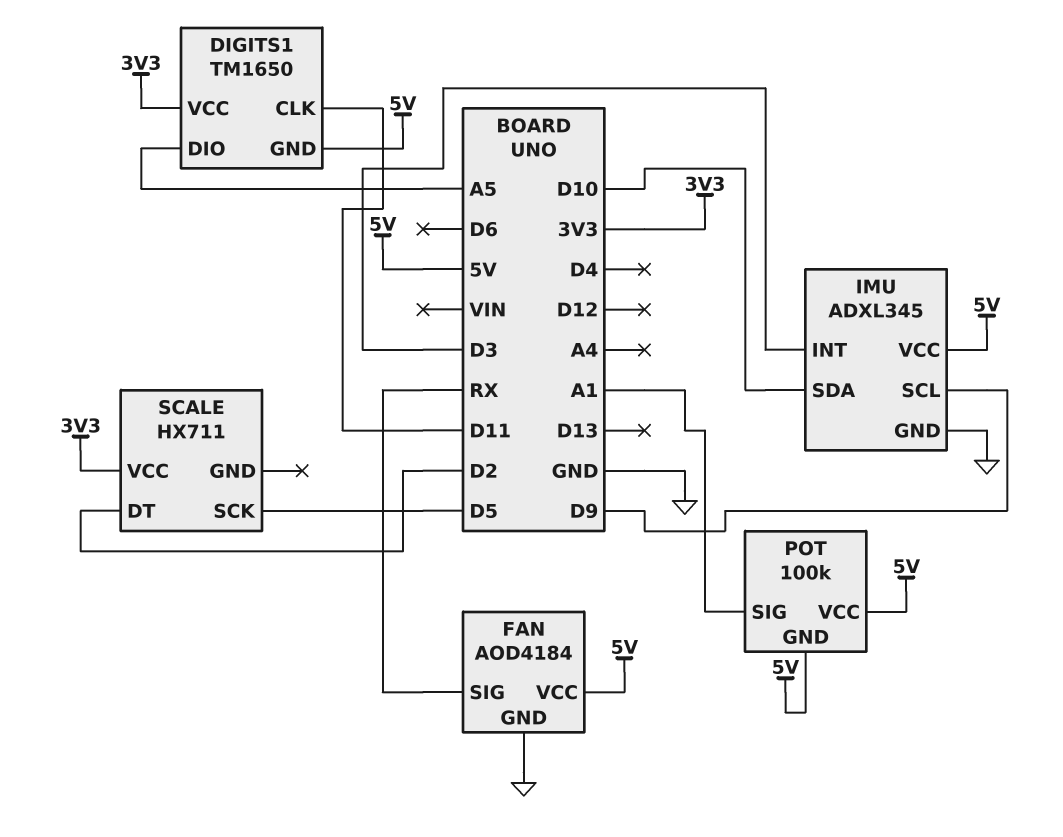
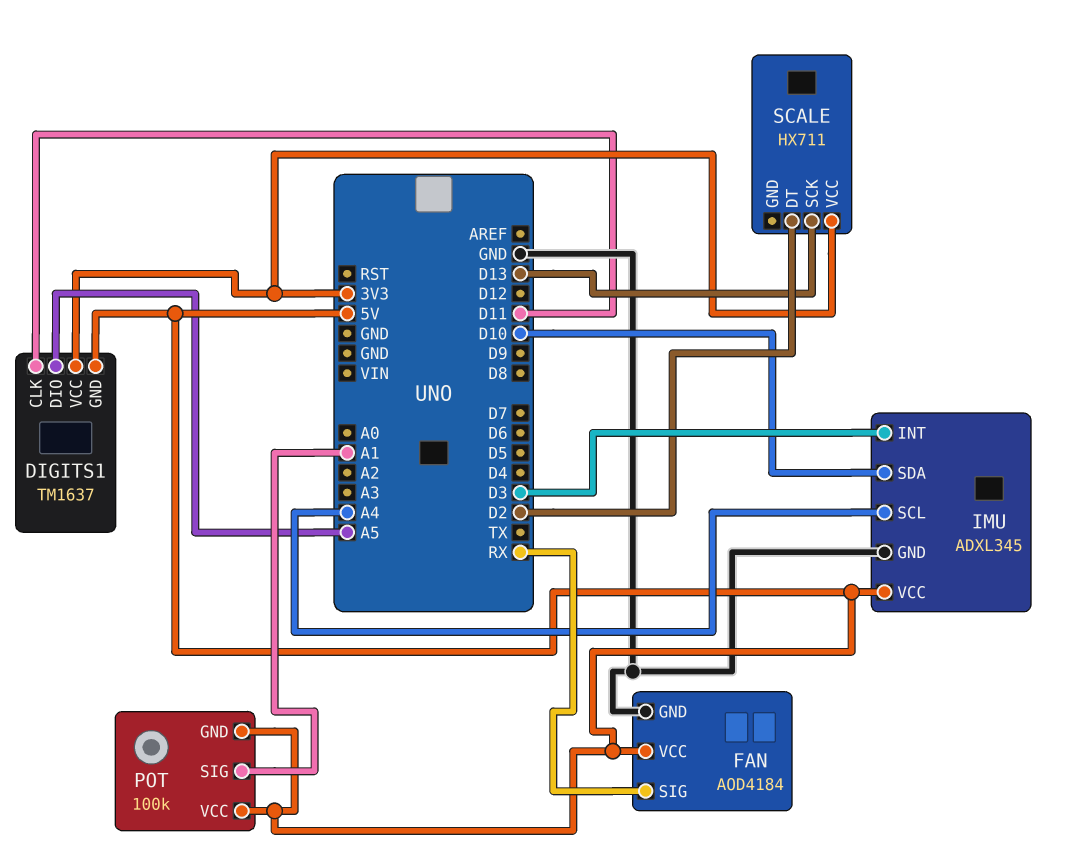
DIGITS1: TM1650 -> TM1637
IMU pin SCL: D9 -> A4
SCALE pin SCK: D5 -> D13

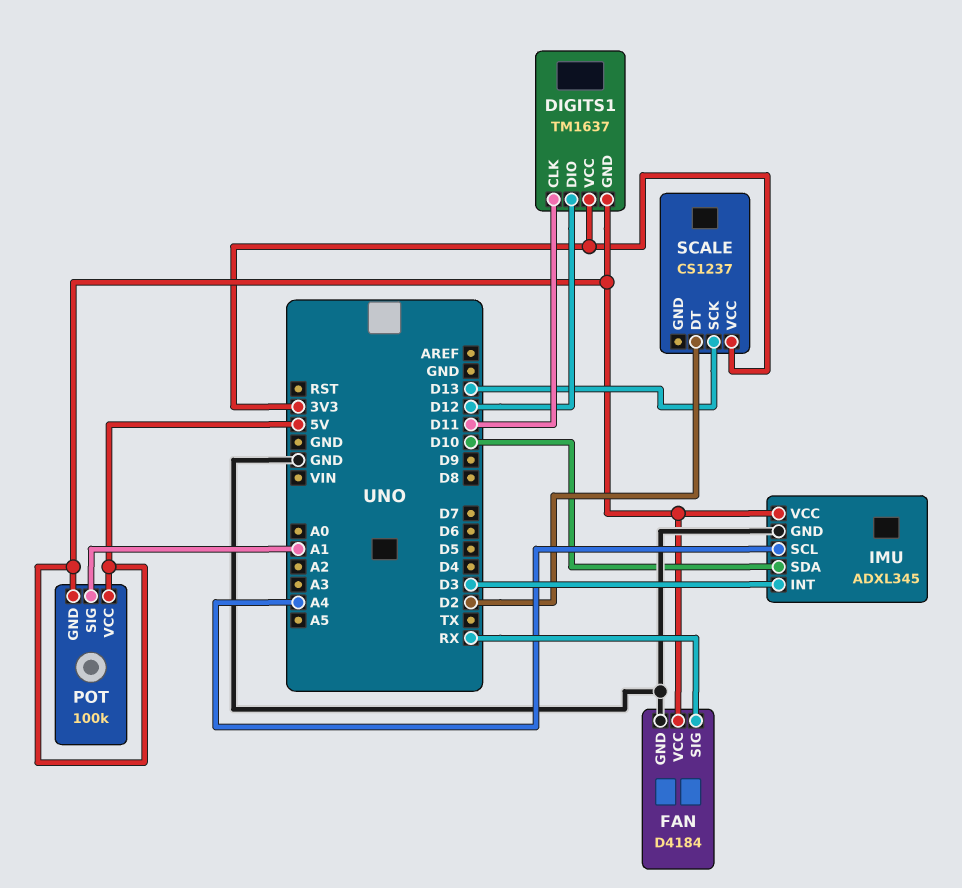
DIGITS1 pin DIO: A5 -> D12
FAN: AOD4184 -> D4184
SCALE: HX711 -> CS1237

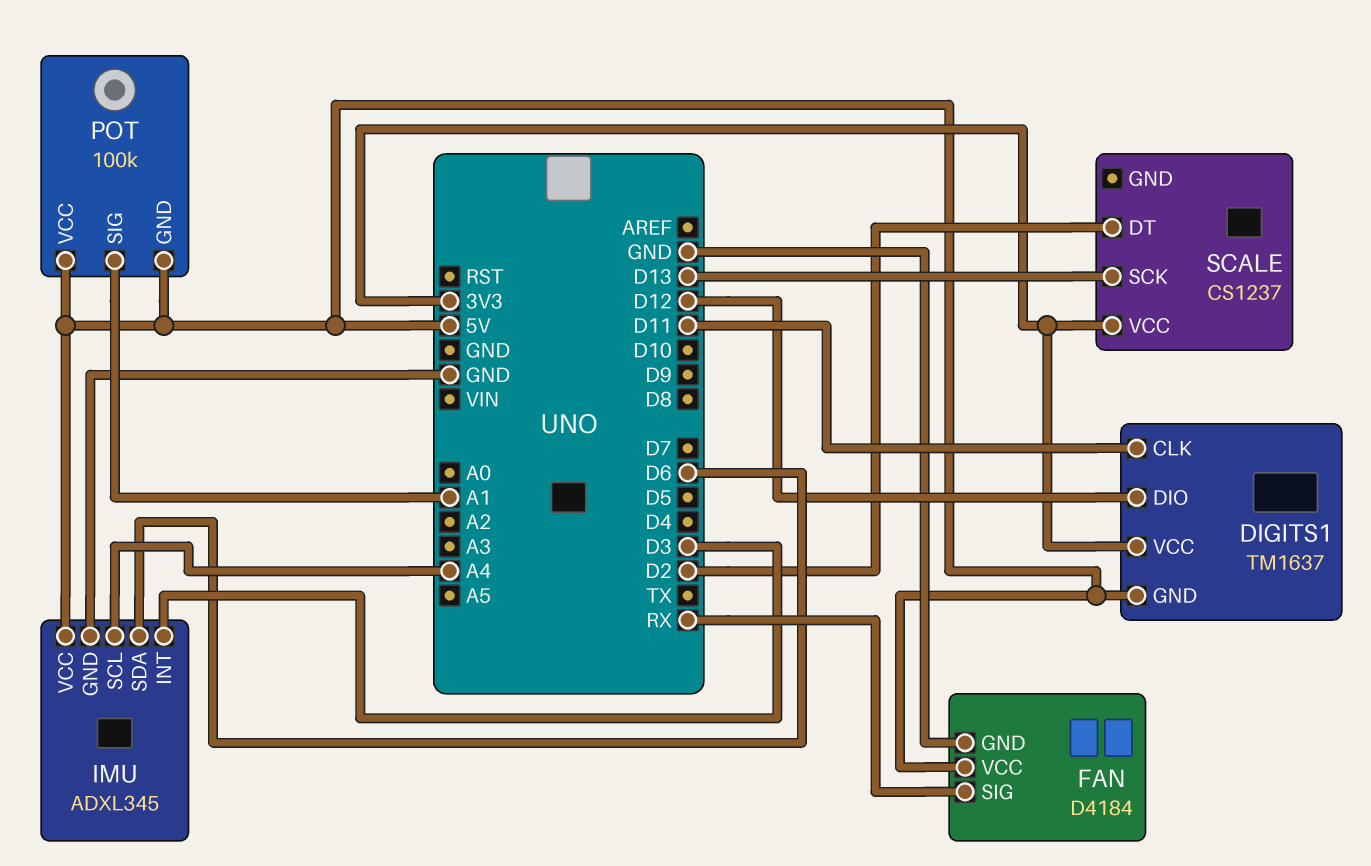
IMU pin SDA: D10 -> D6

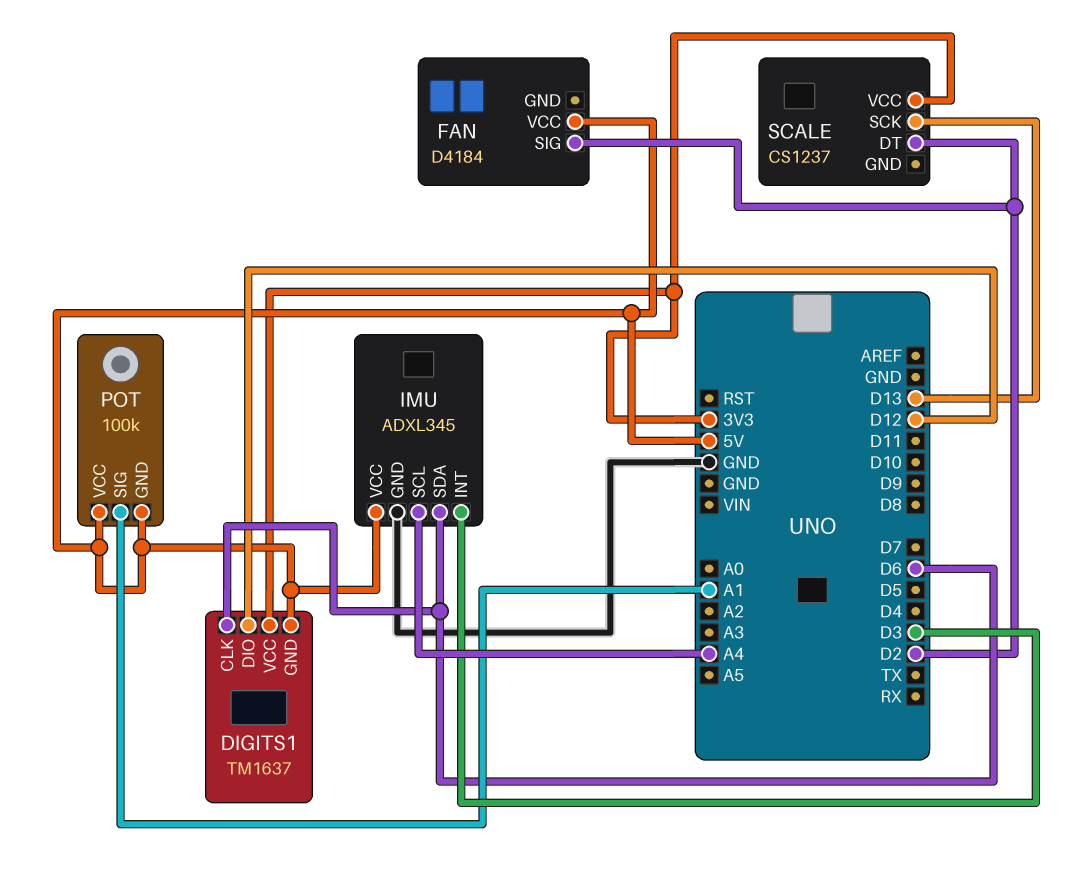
DIGITS1 pin CLK: D11 -> D6
FAN pin GND: GND -> none
FAN pin SIG: RX -> D2

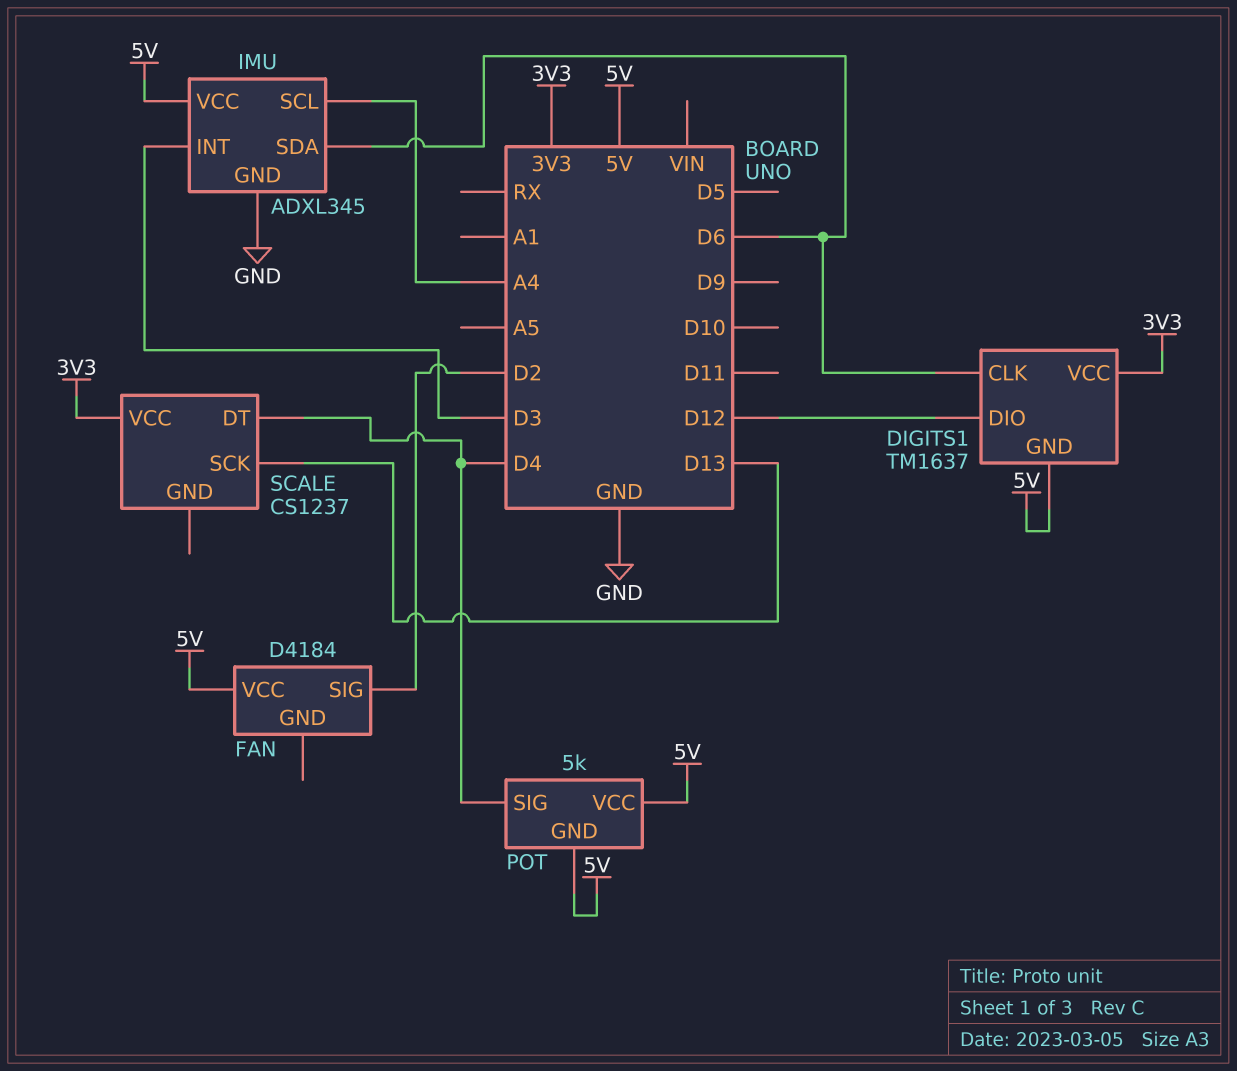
POT: 100k -> 5k
POT pin SIG: A1 -> D4
SCALE pin DT: D2 -> D4

